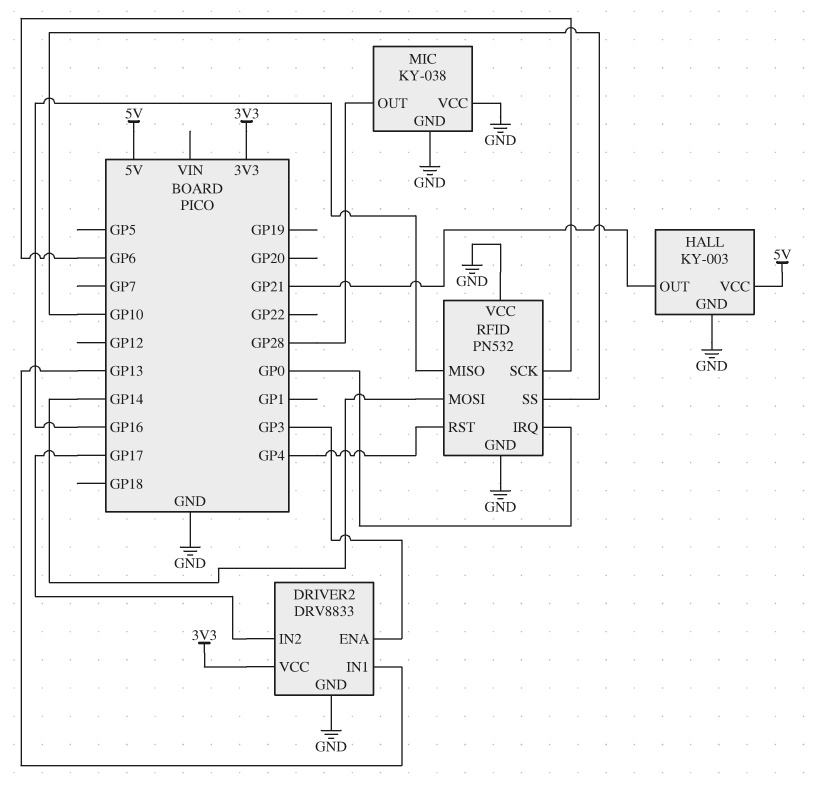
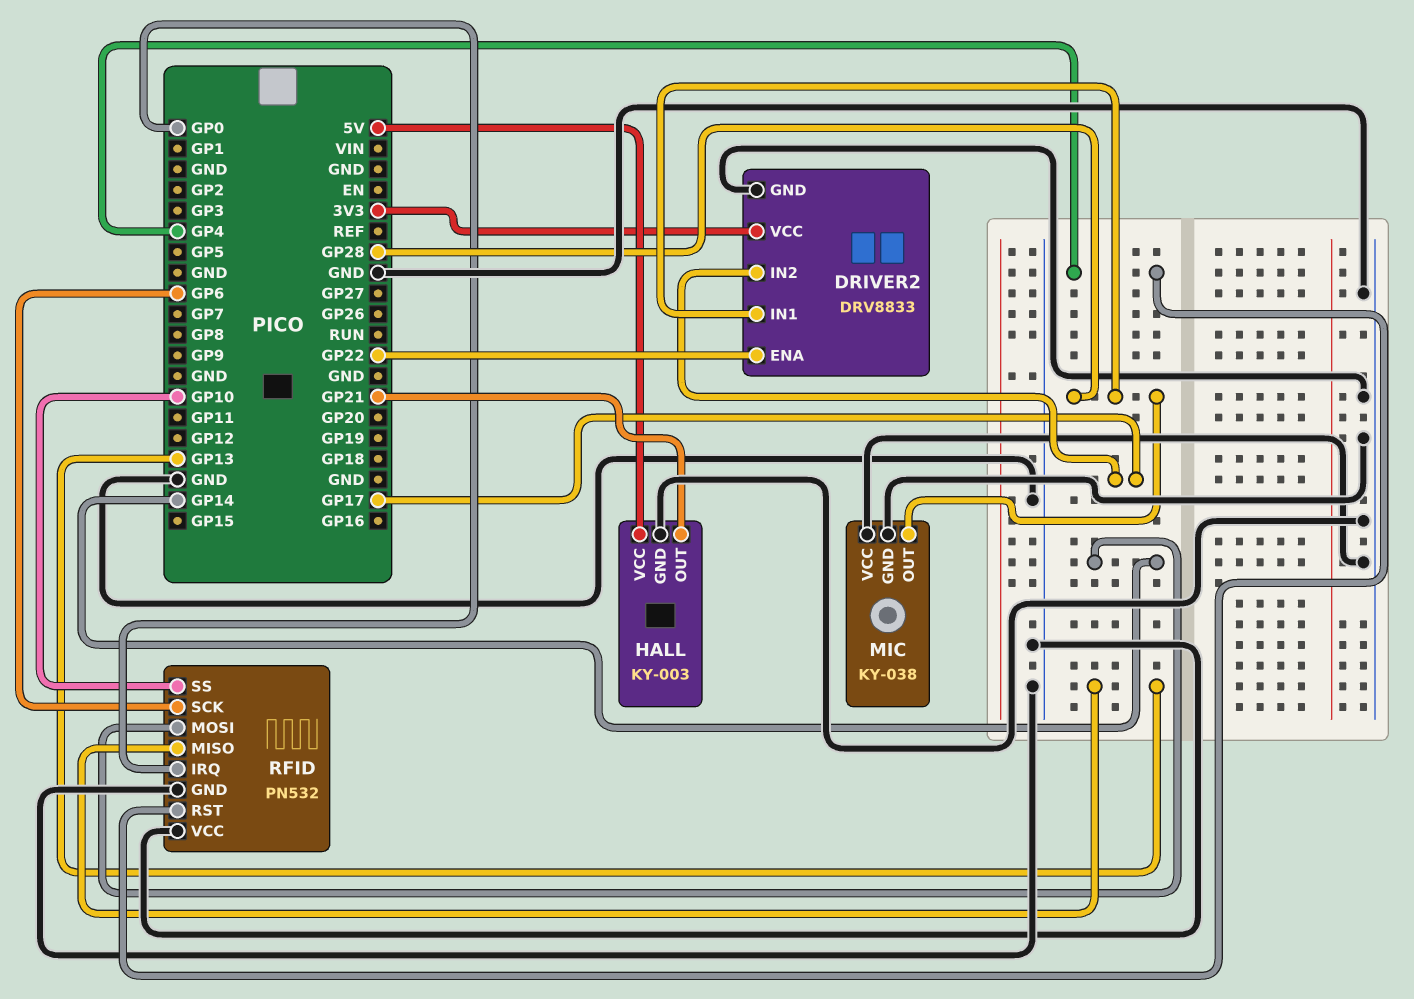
DRIVER2 pin ENA: GP3 -> GP22
DRIVER2 pin IN1: GP13 -> GP28
RFID pin MISO: GP16 -> GP13

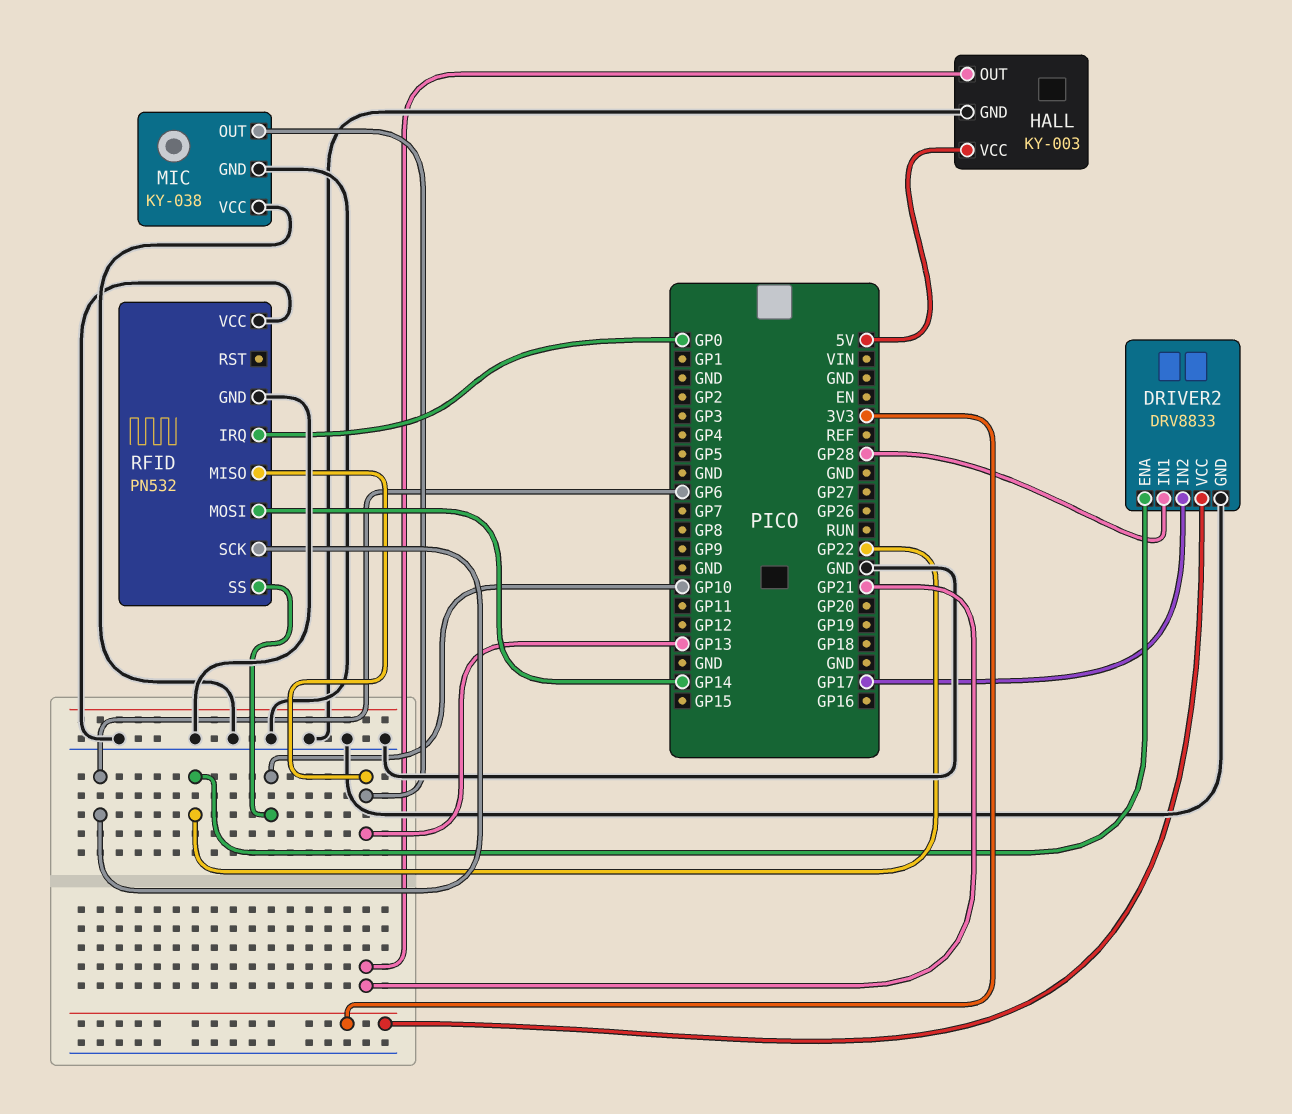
MIC pin OUT: GP28 -> GP13
RFID pin RST: GP4 -> none

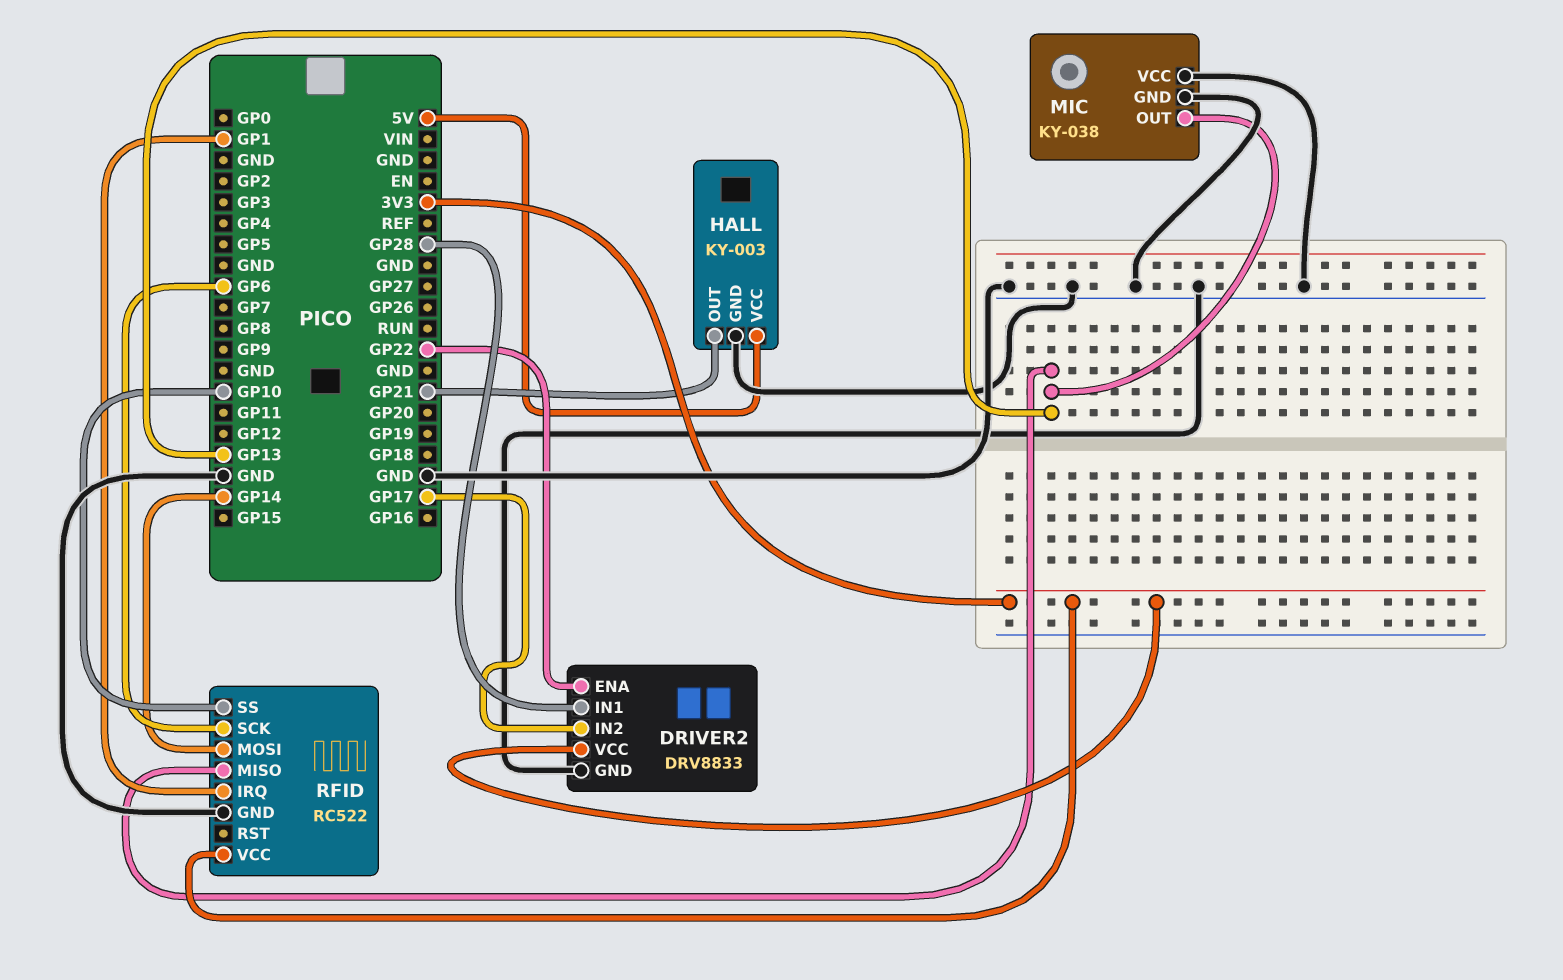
RFID: PN532 -> RC522
RFID pin IRQ: GP0 -> GP1
RFID pin VCC: GND -> 3V3

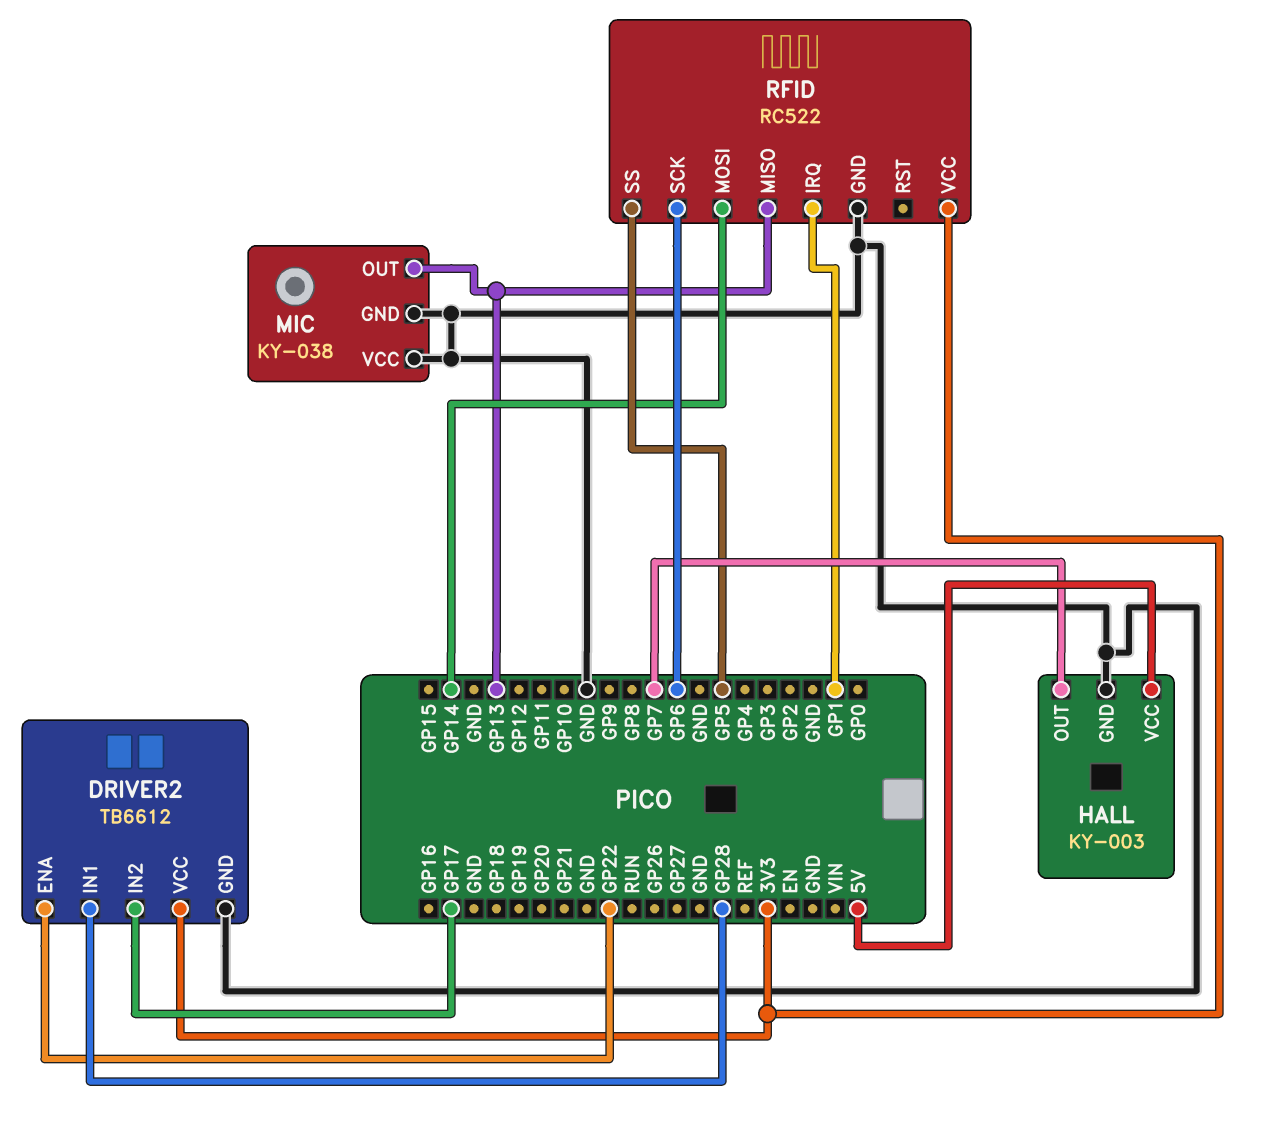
DRIVER2: DRV8833 -> TB6612
HALL pin OUT: GP21 -> GP7
RFID pin SS: GP10 -> GP5

